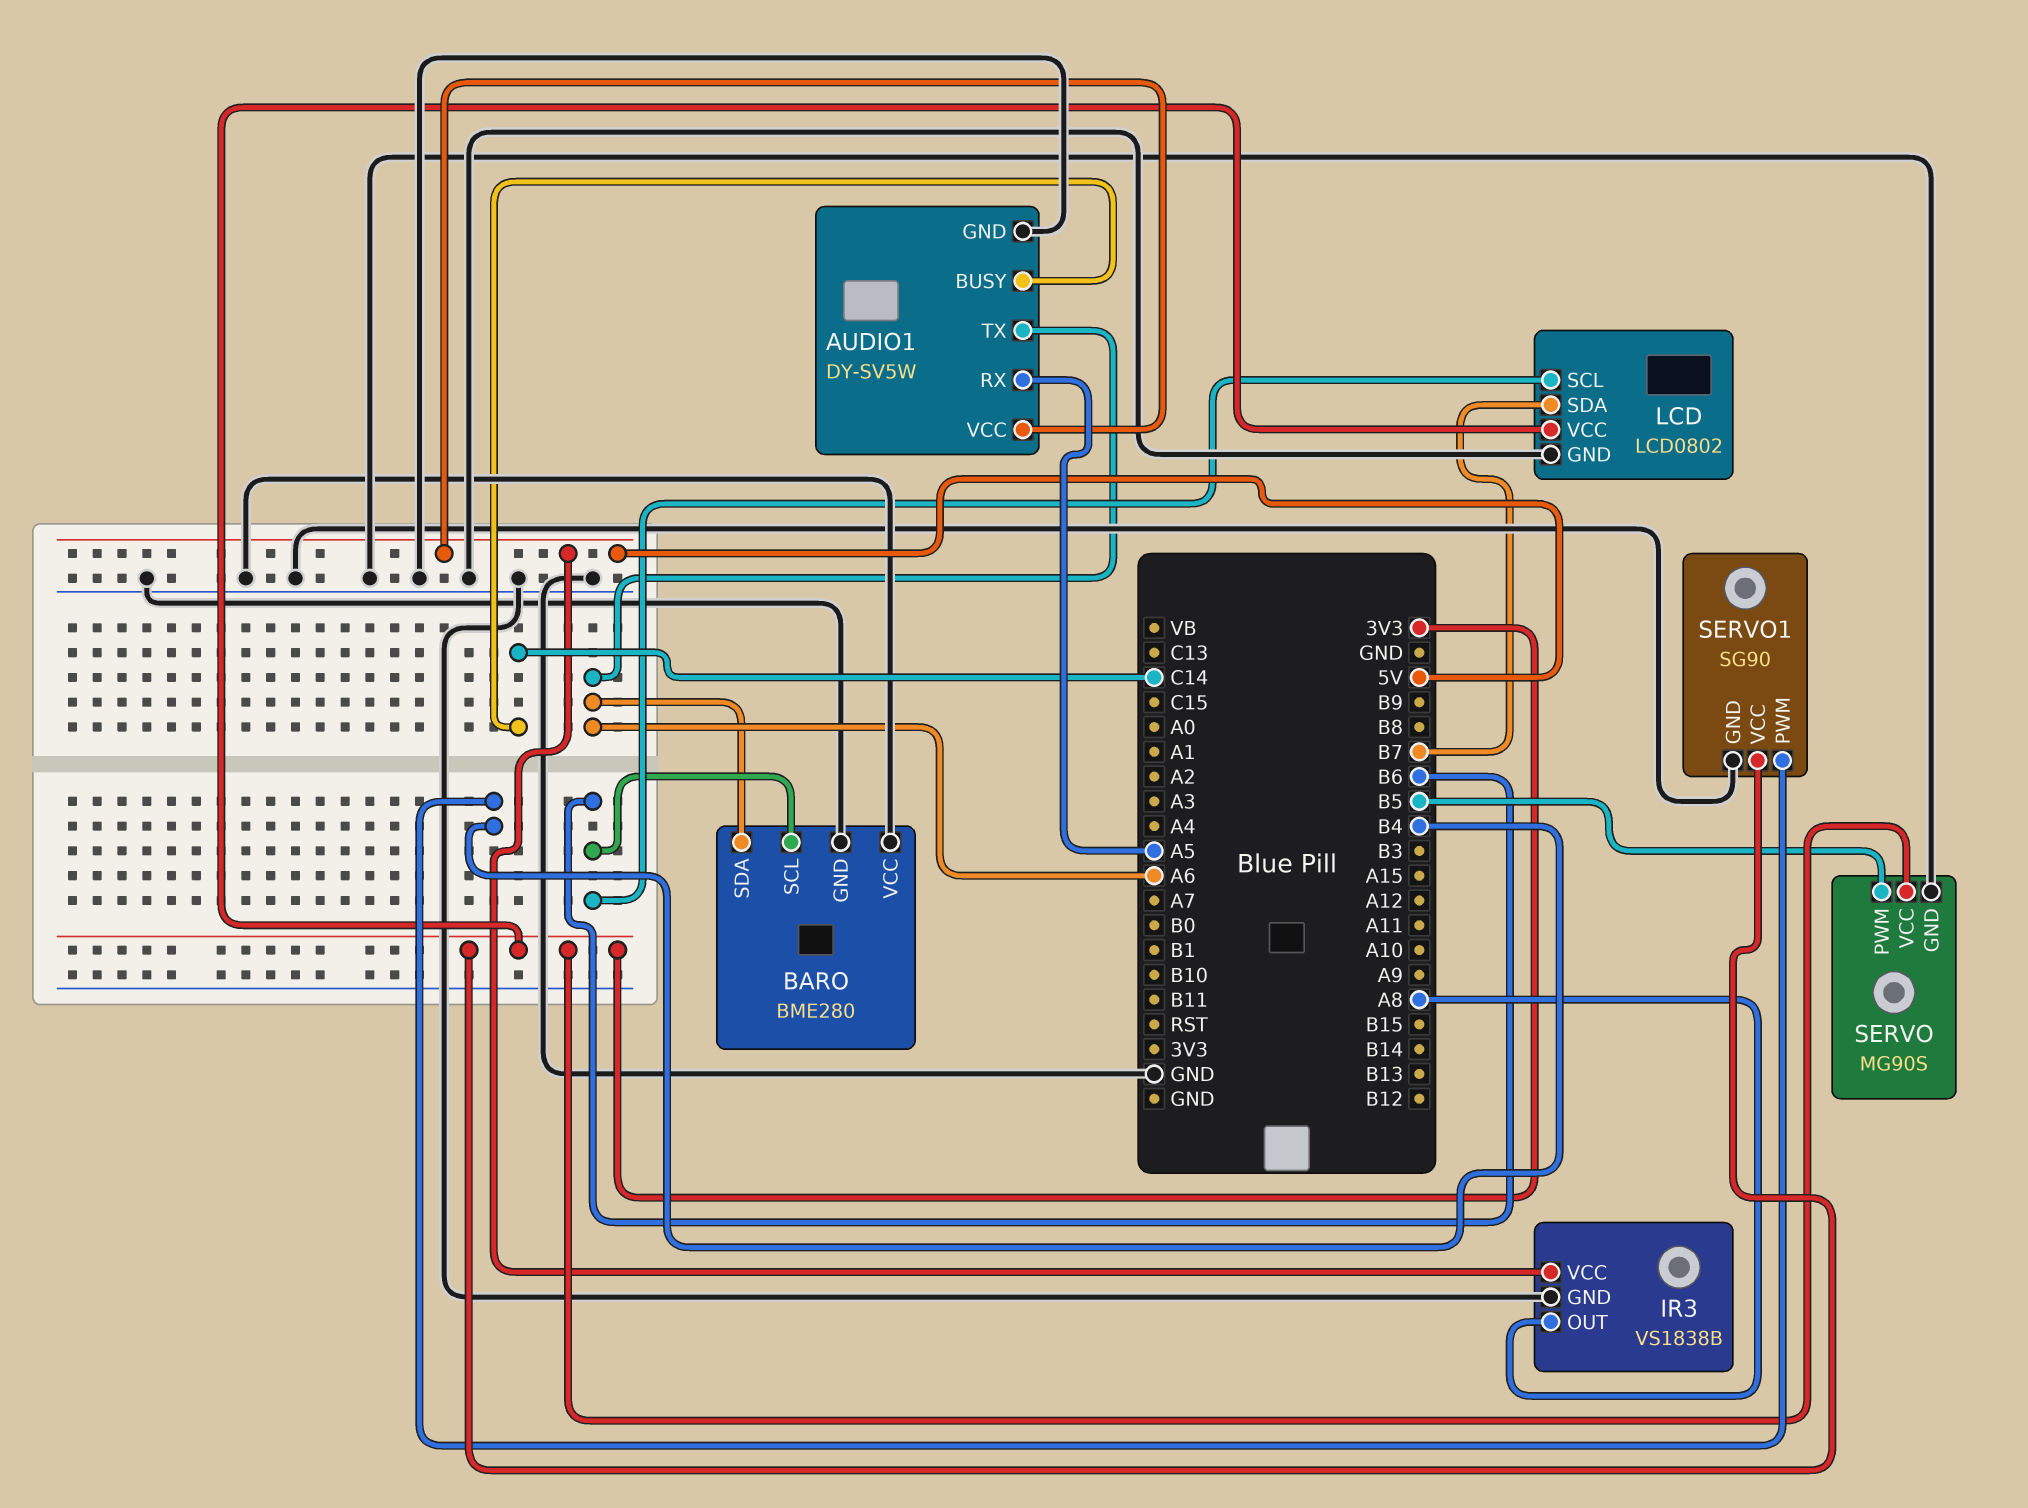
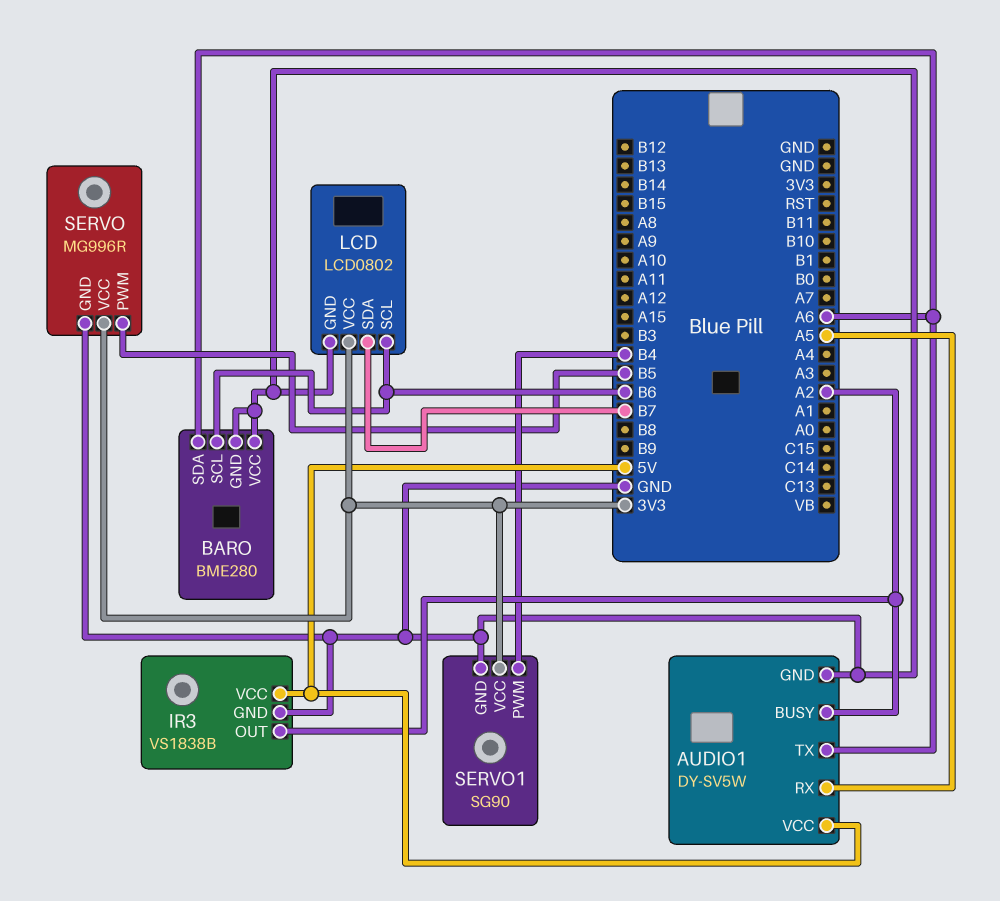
AUDIO1 pin BUSY: C14 -> A2
IR3 pin OUT: A8 -> A2
SERVO: MG90S -> MG996R

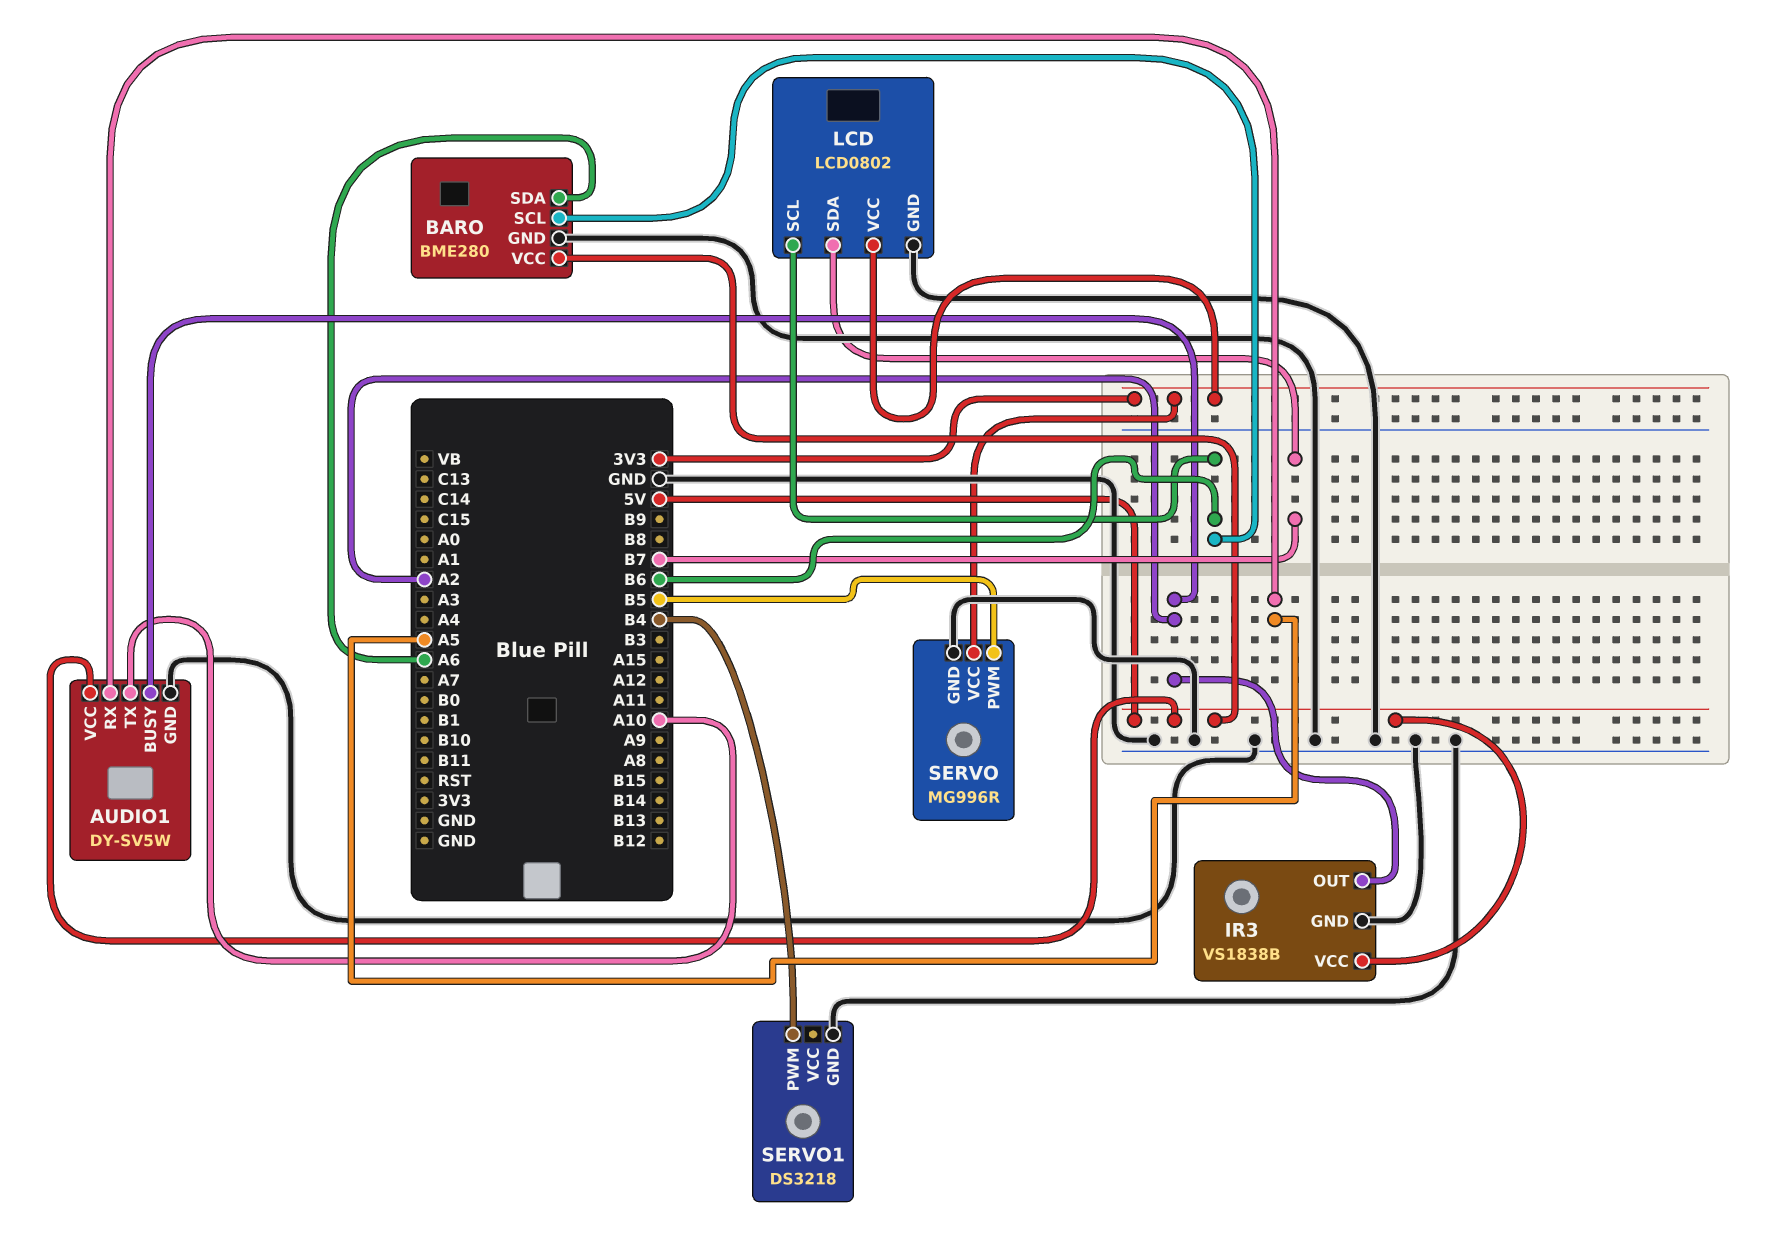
AUDIO1 pin TX: A6 -> A10
BARO pin VCC: GND -> 5V
SERVO1: SG90 -> DS3218
SERVO1 pin VCC: 3V3 -> none

